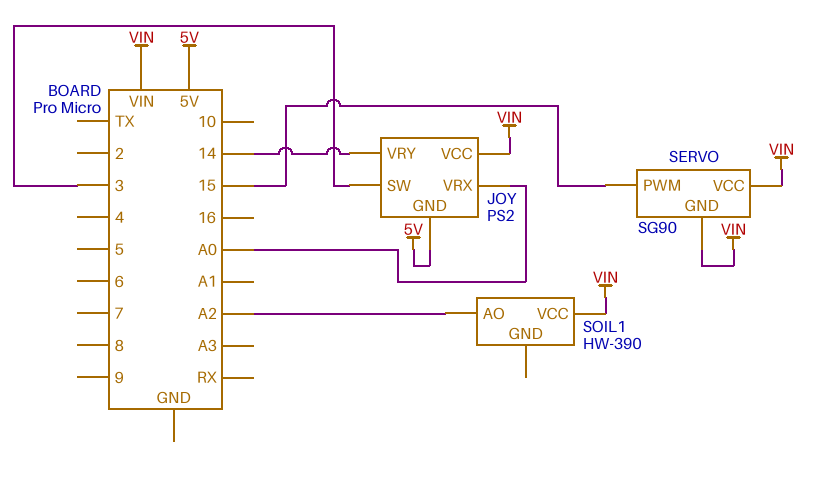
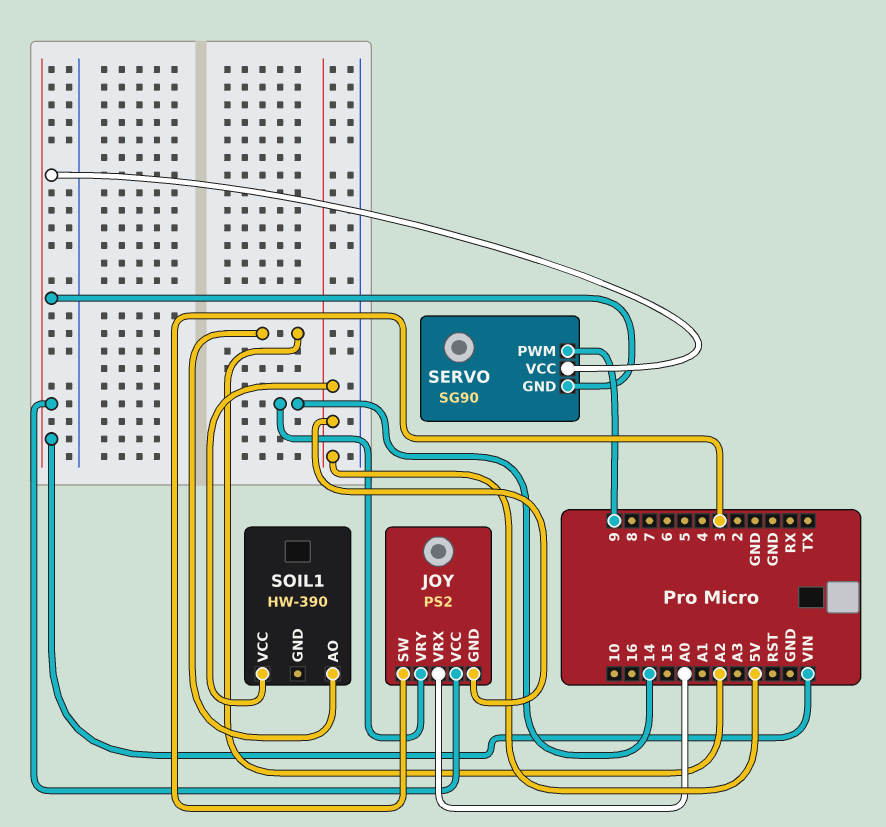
SERVO pin PWM: 15 -> 9
SOIL1 pin VCC: VIN -> 5V

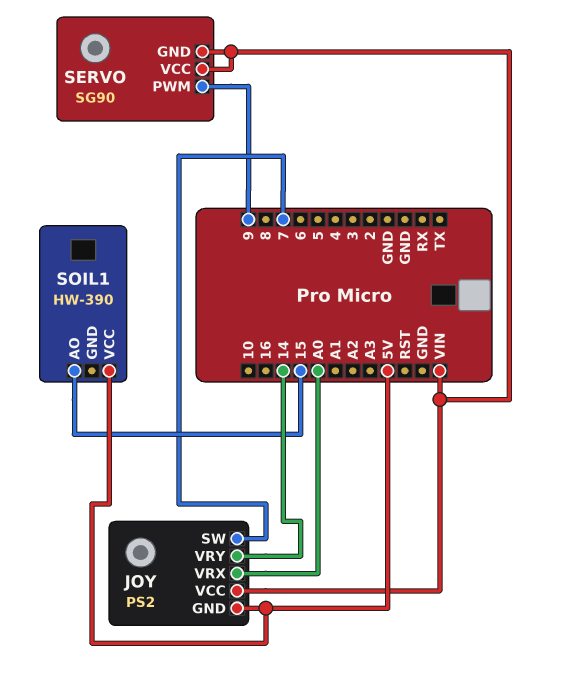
JOY pin SW: 3 -> 7
SOIL1 pin AO: A2 -> 15

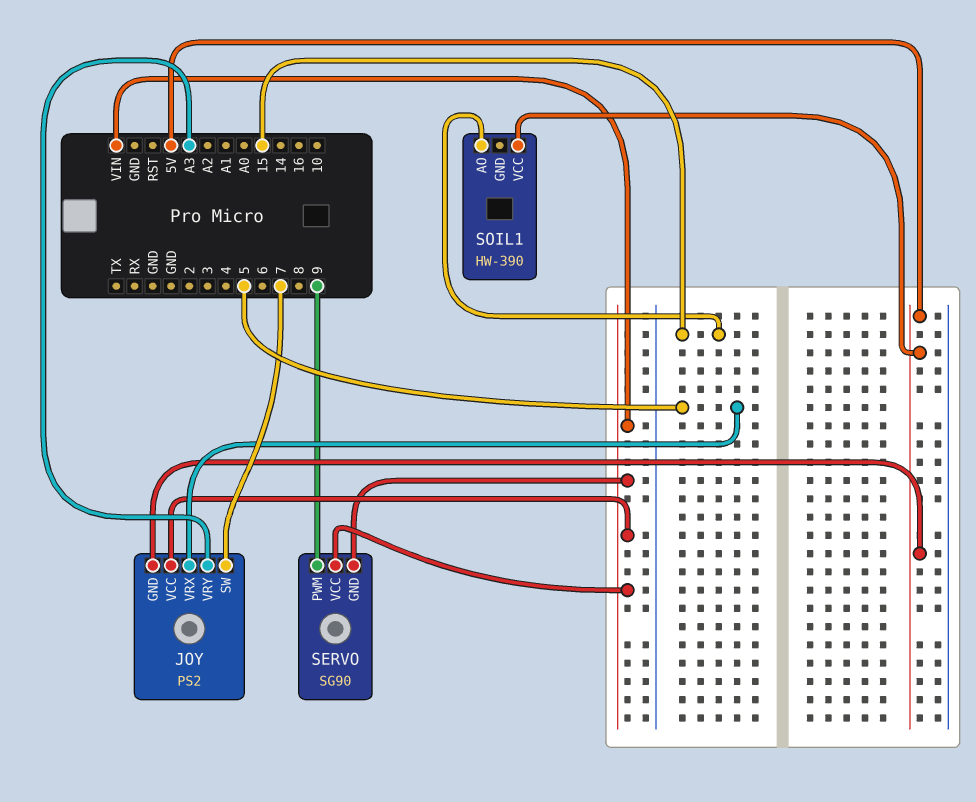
JOY pin VRX: A0 -> 5
JOY pin VRY: 14 -> A3

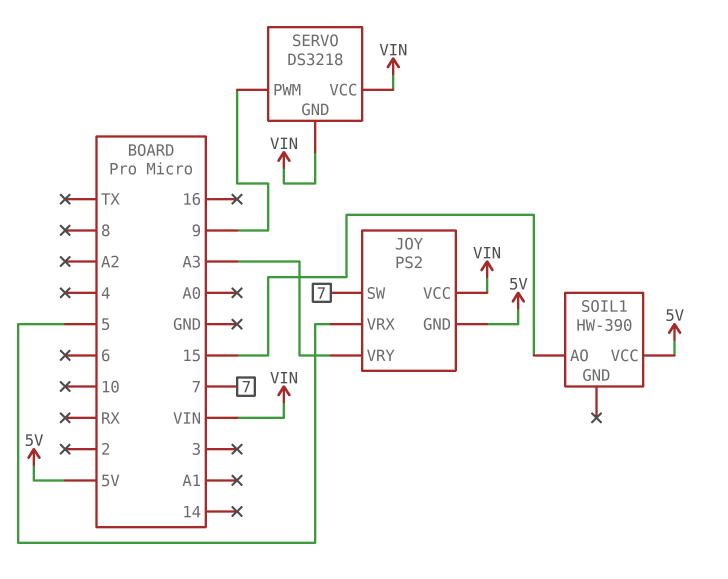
SERVO: SG90 -> DS3218

